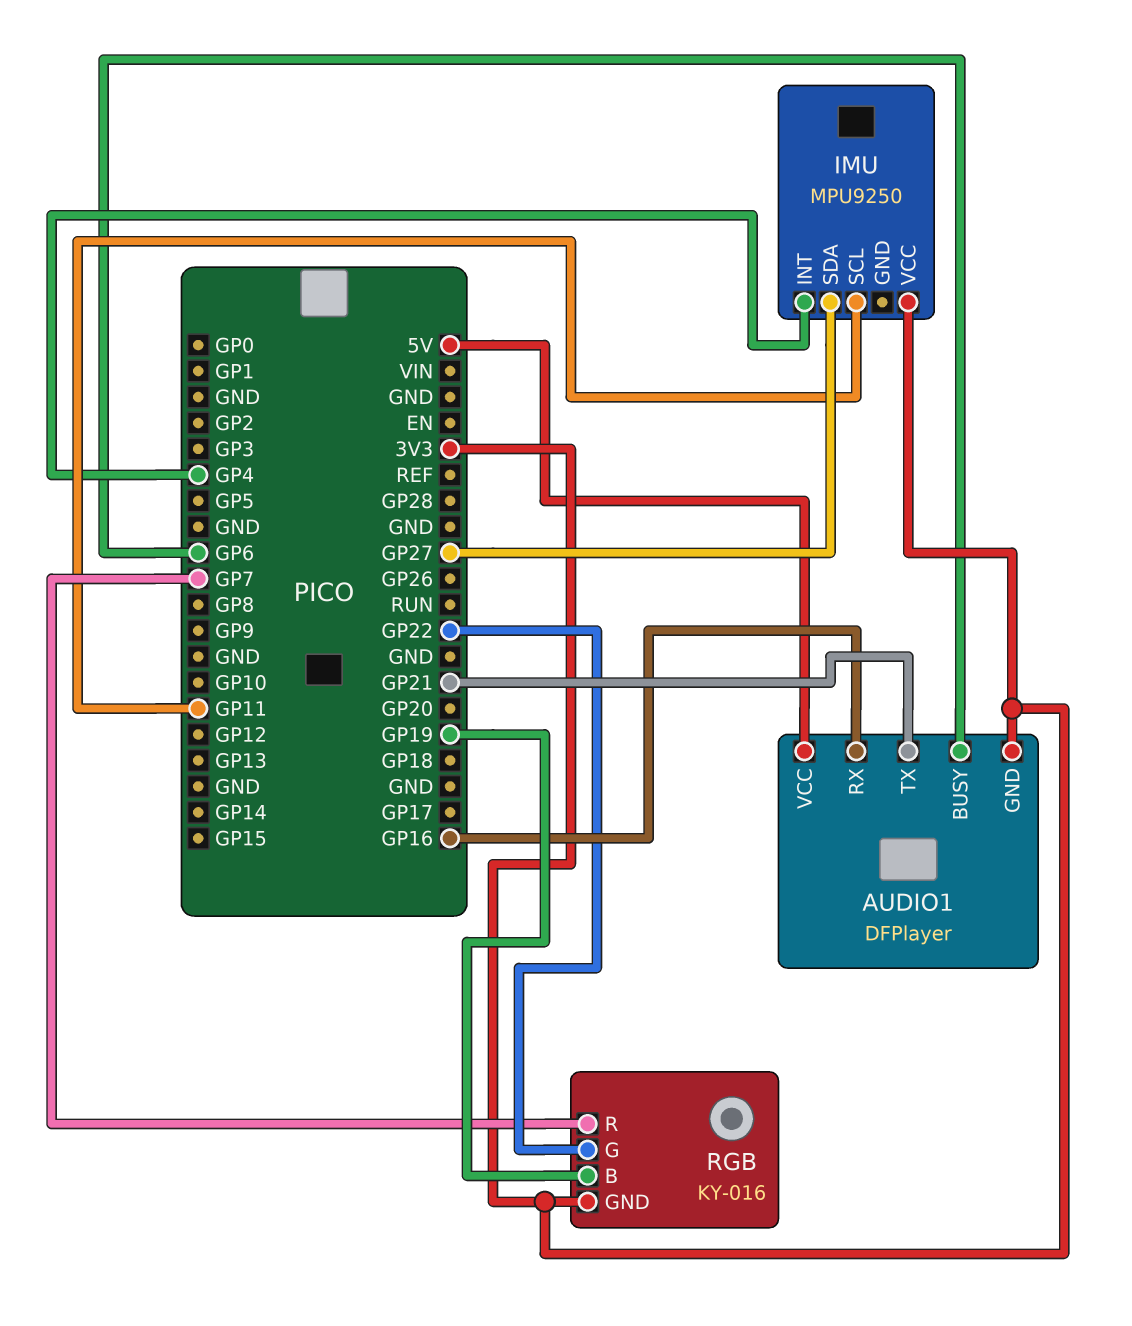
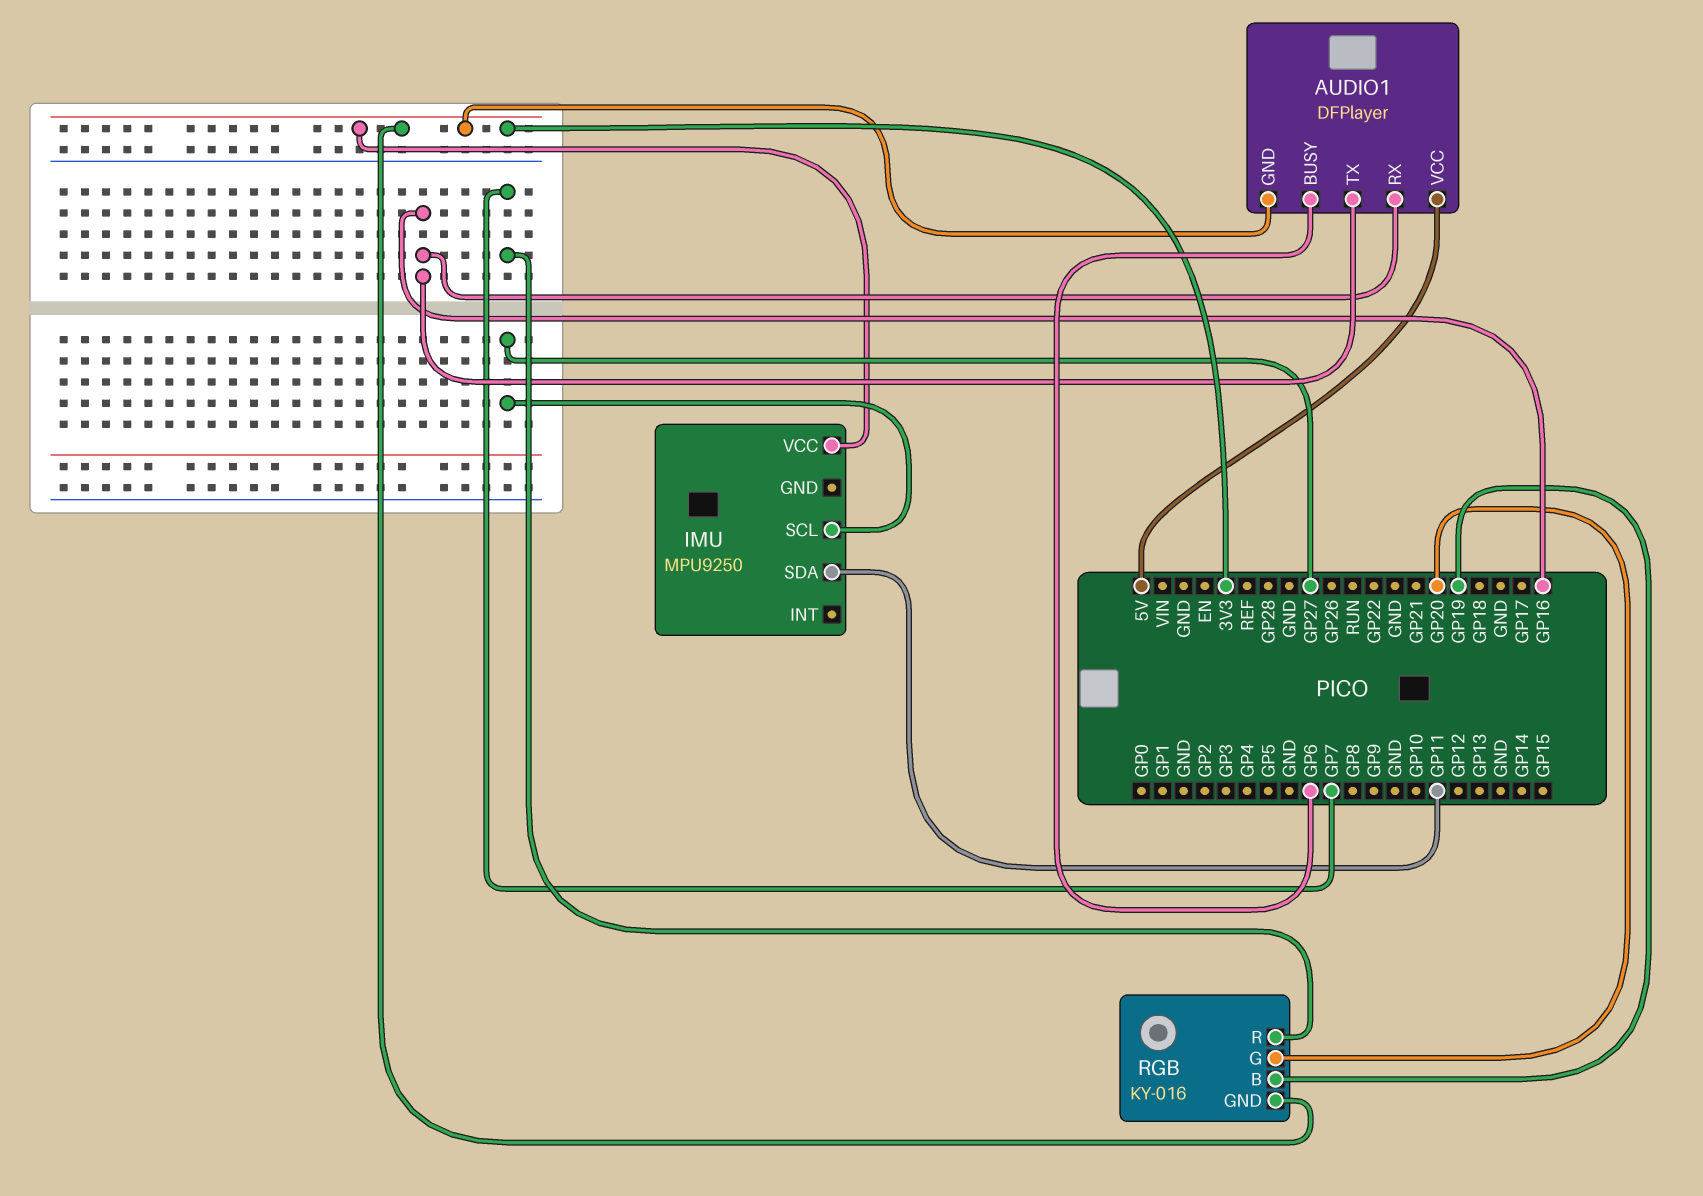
AUDIO1 pin TX: GP21 -> GP16
IMU pin INT: GP4 -> none
IMU pin SCL: GP11 -> GP27
IMU pin SDA: GP27 -> GP11
RGB pin G: GP22 -> GP20

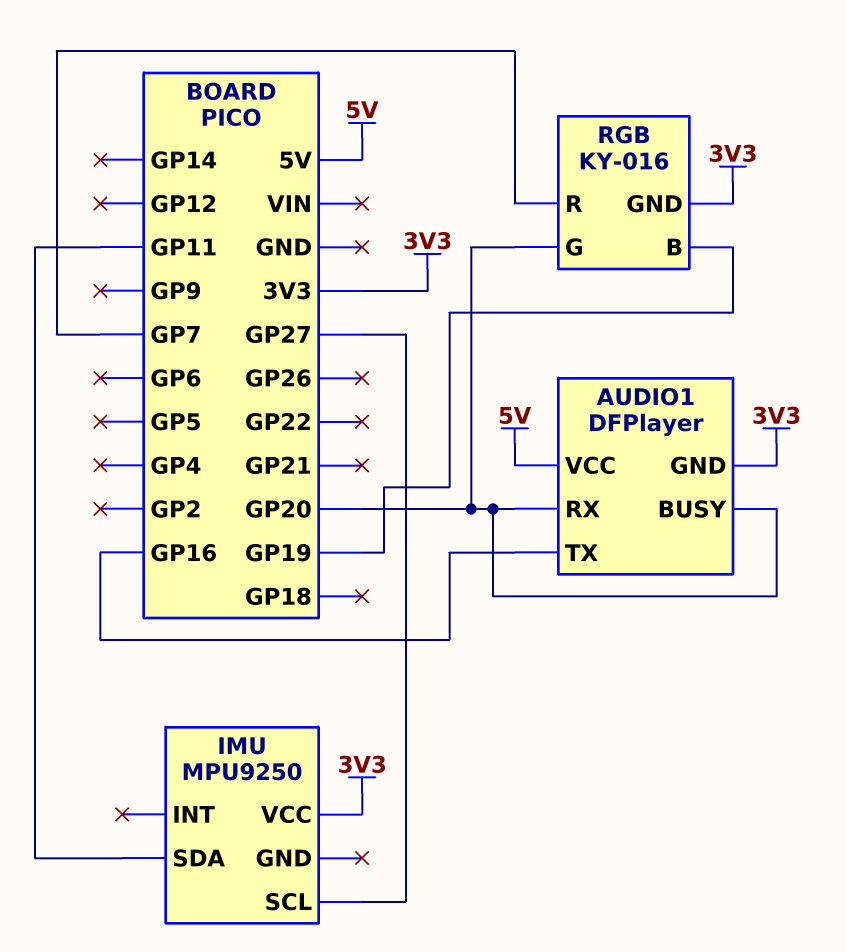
AUDIO1 pin BUSY: GP6 -> GP20
AUDIO1 pin RX: GP16 -> GP20

